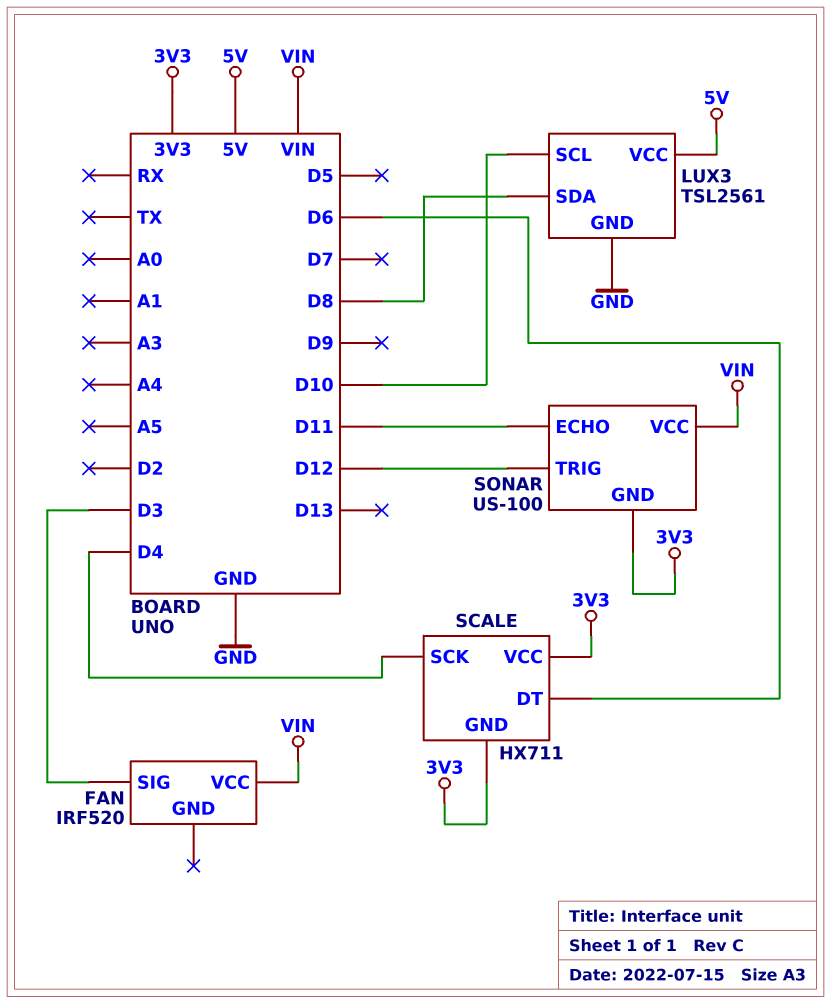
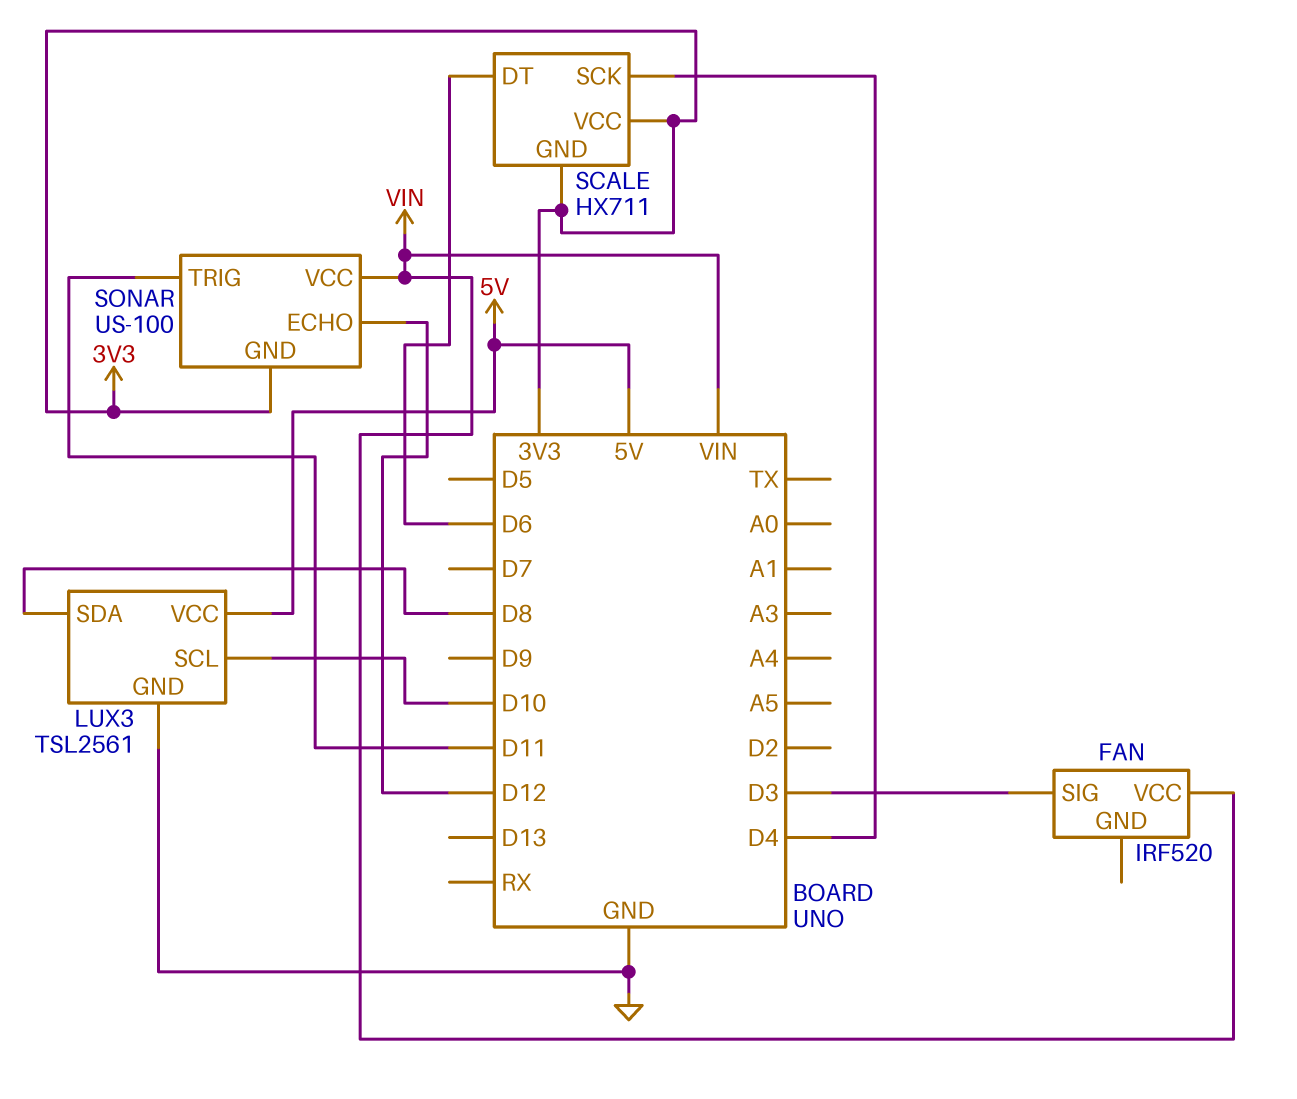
SONAR pin ECHO: D11 -> D12
SONAR pin TRIG: D12 -> D11

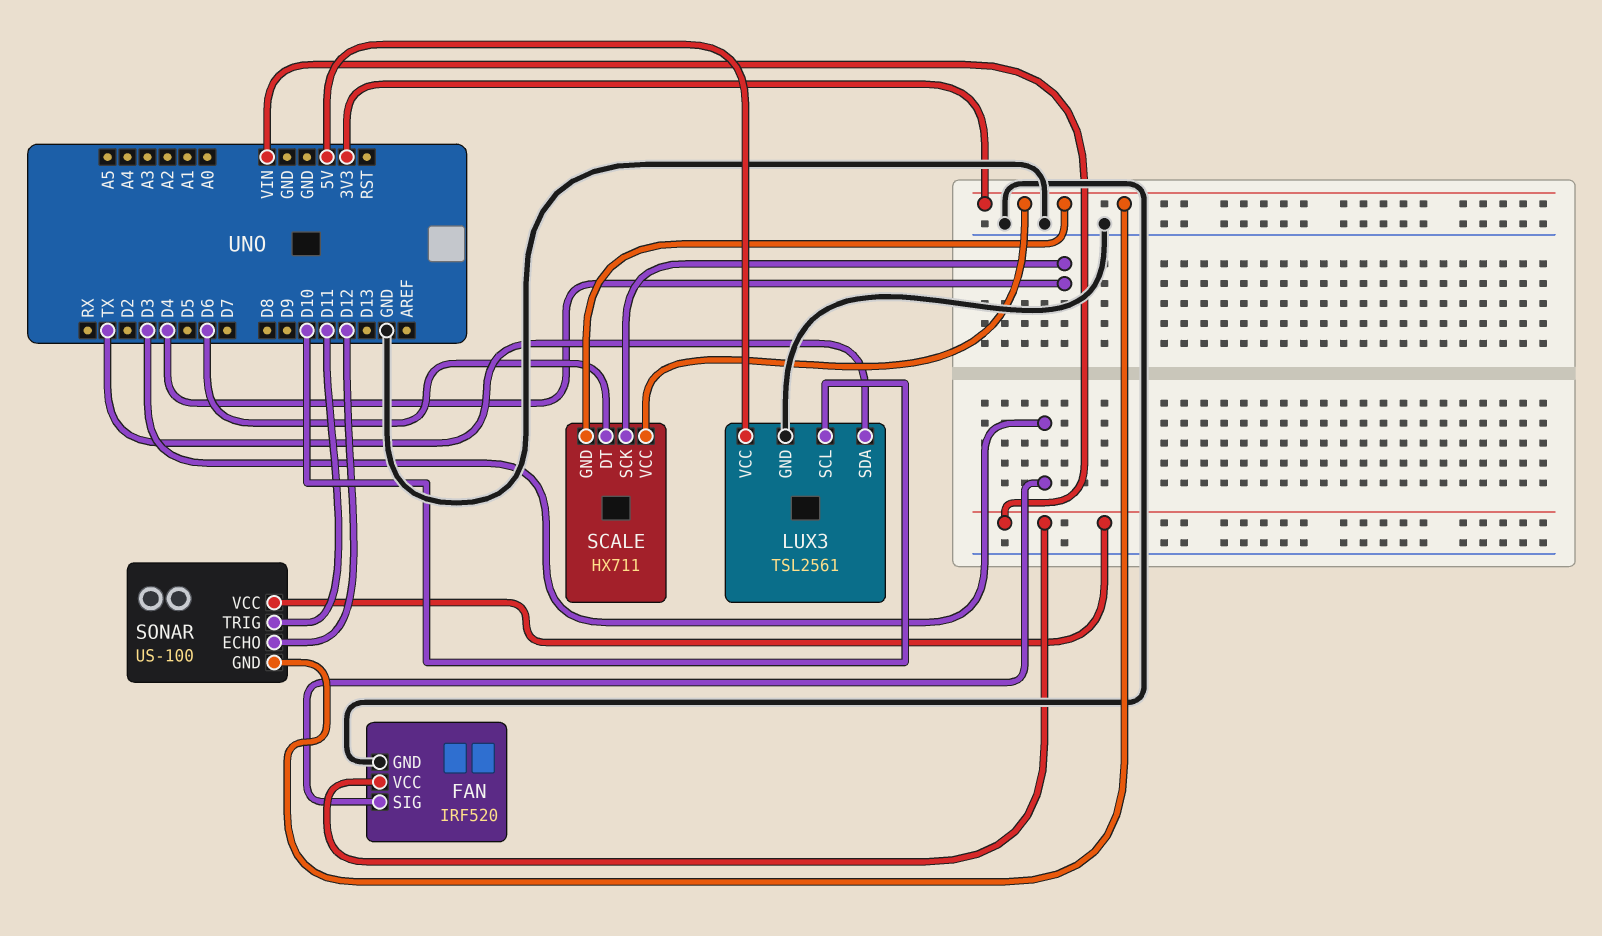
FAN pin GND: none -> GND
LUX3 pin SDA: D8 -> TX

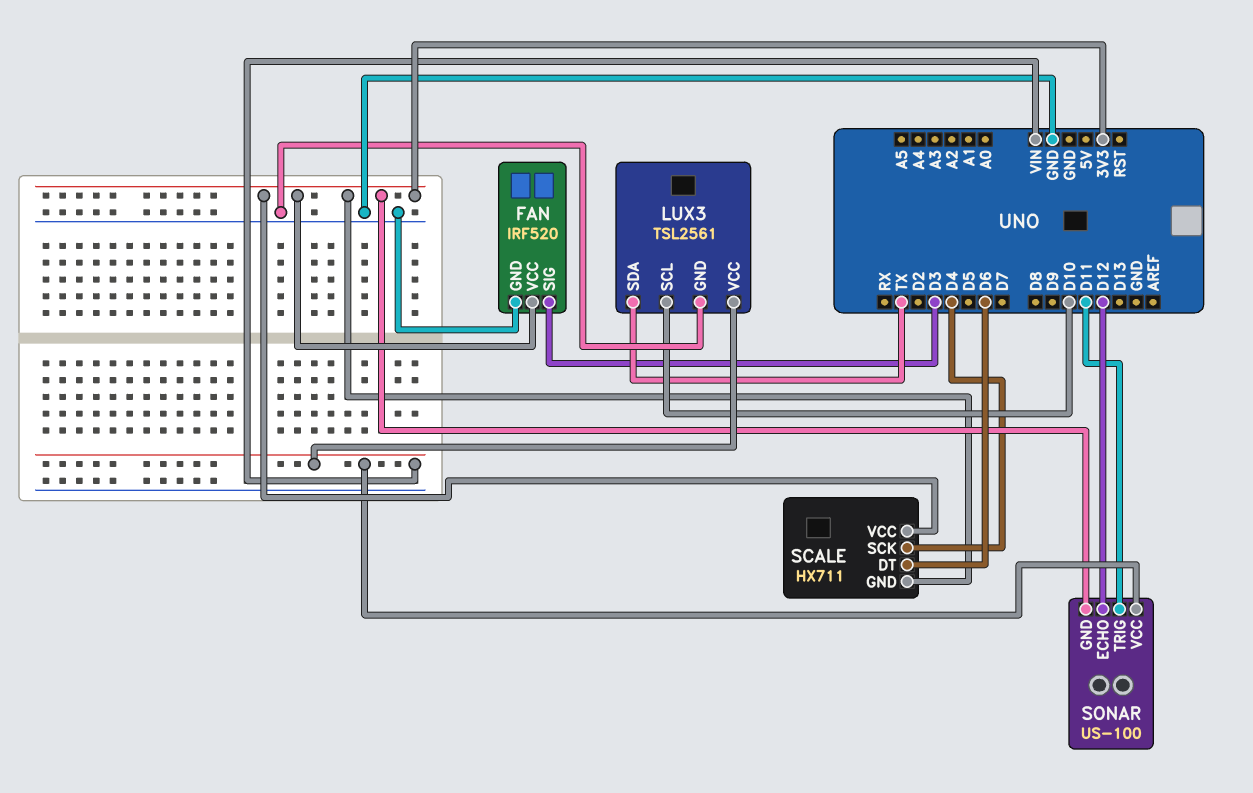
FAN pin VCC: VIN -> 3V3
LUX3 pin VCC: 5V -> VIN

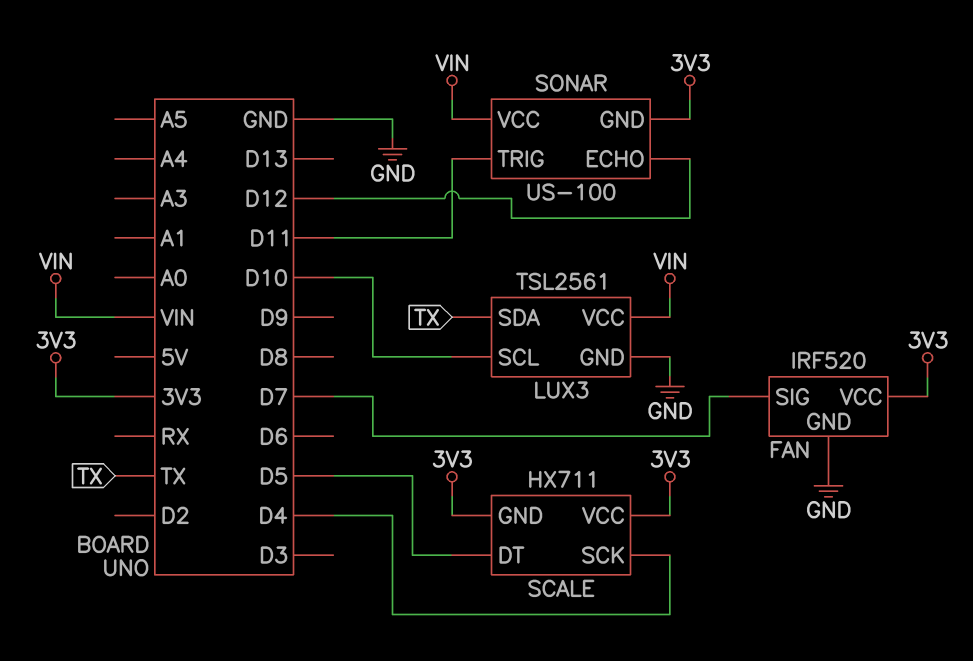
FAN pin SIG: D3 -> D7
SCALE pin DT: D6 -> D5

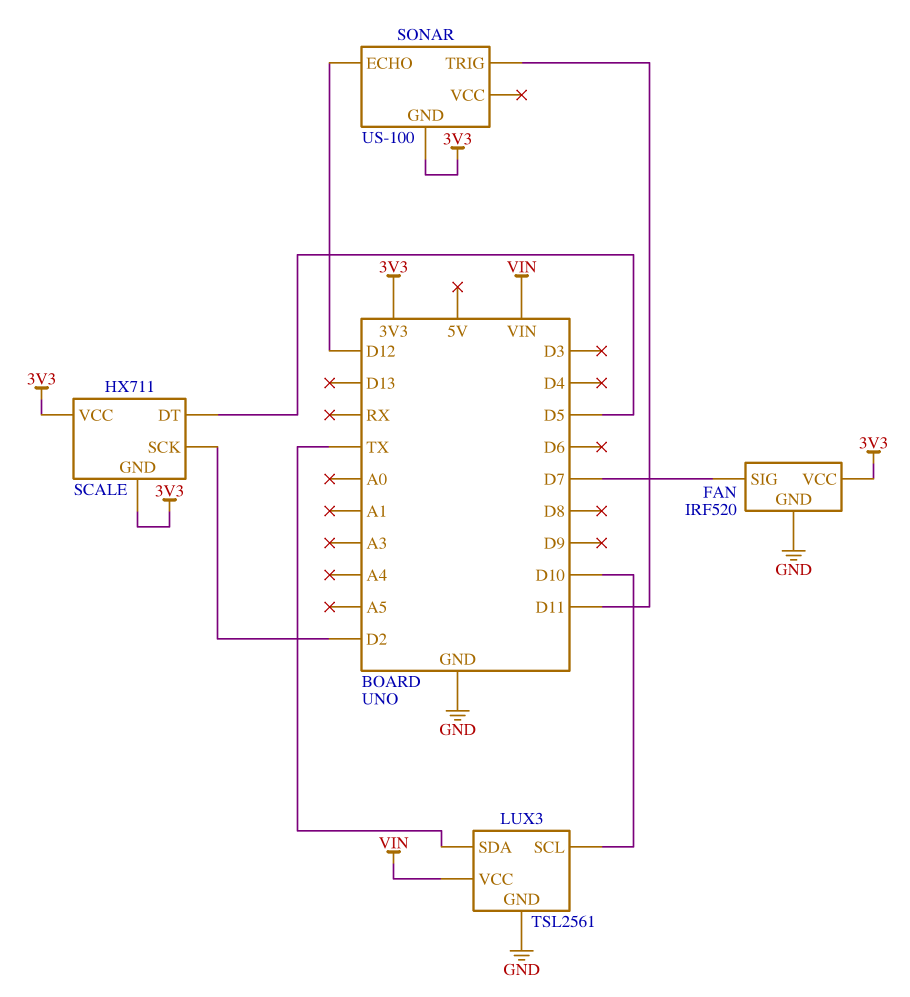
SCALE pin SCK: D4 -> D2
SONAR pin VCC: VIN -> none

